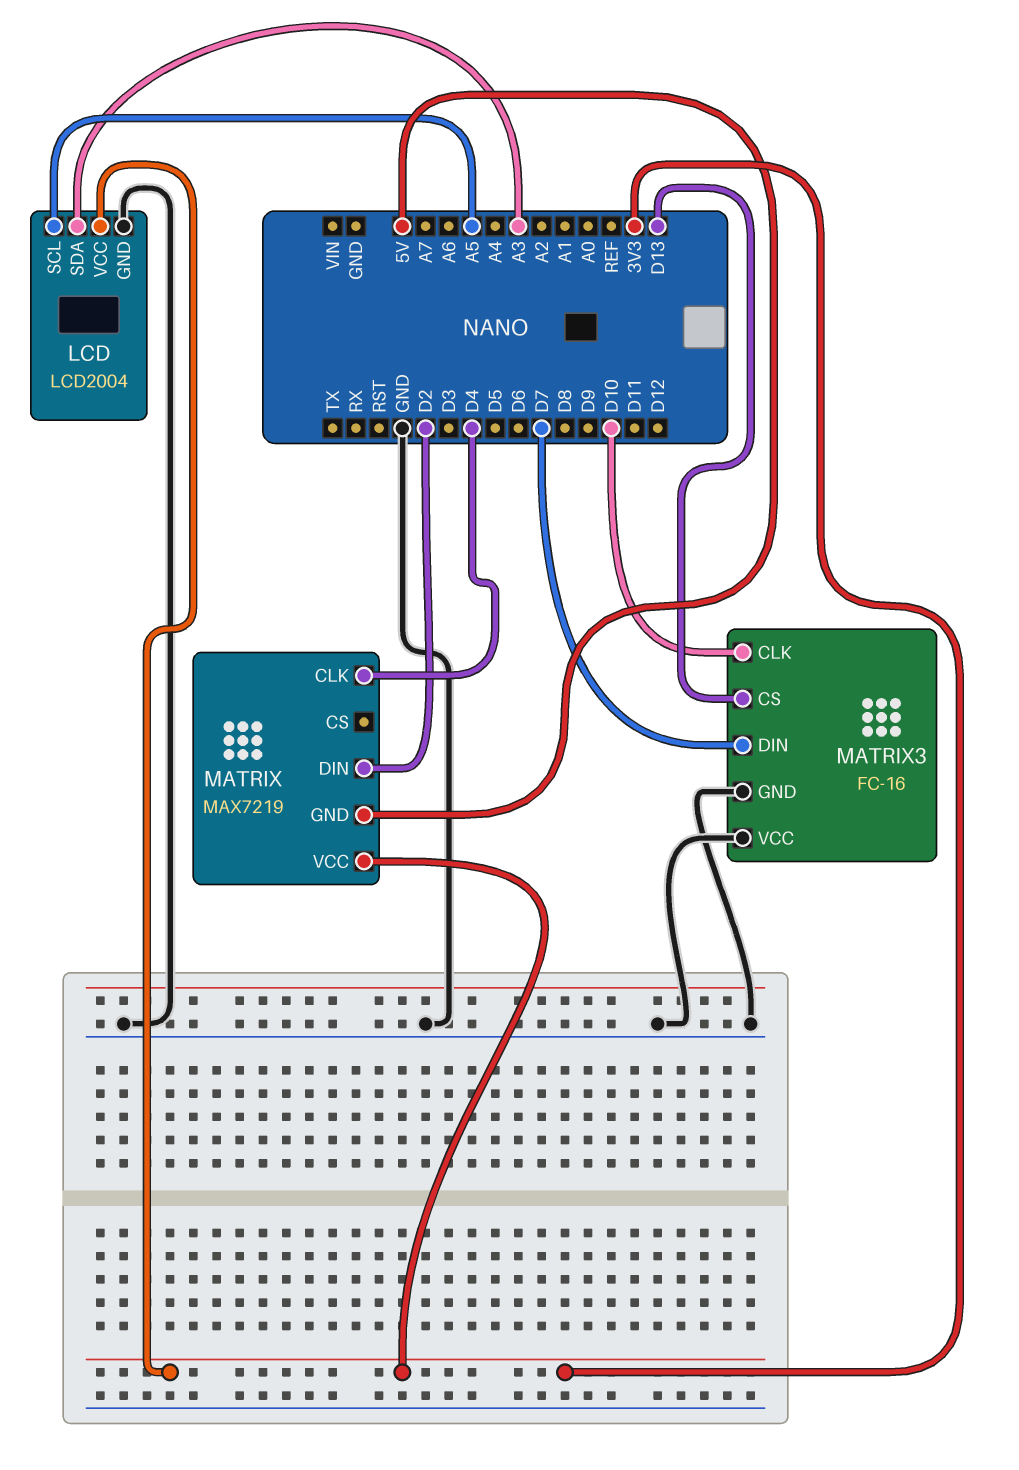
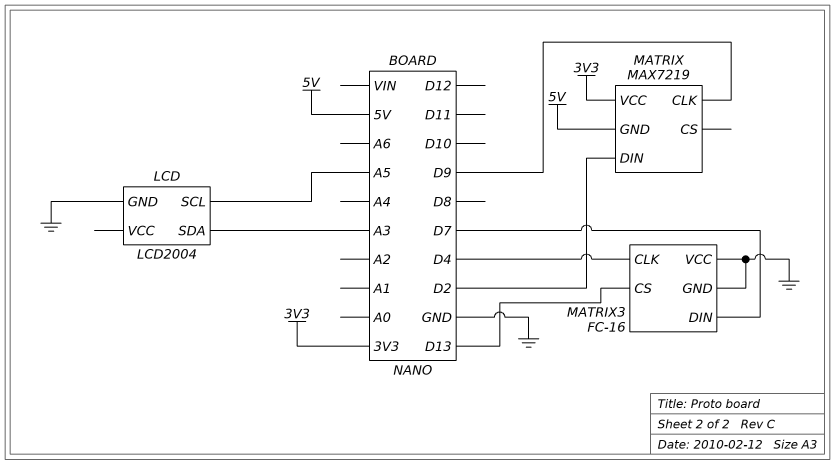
LCD pin VCC: 3V3 -> none
MATRIX pin CLK: D4 -> D9
MATRIX3 pin CLK: D10 -> D4

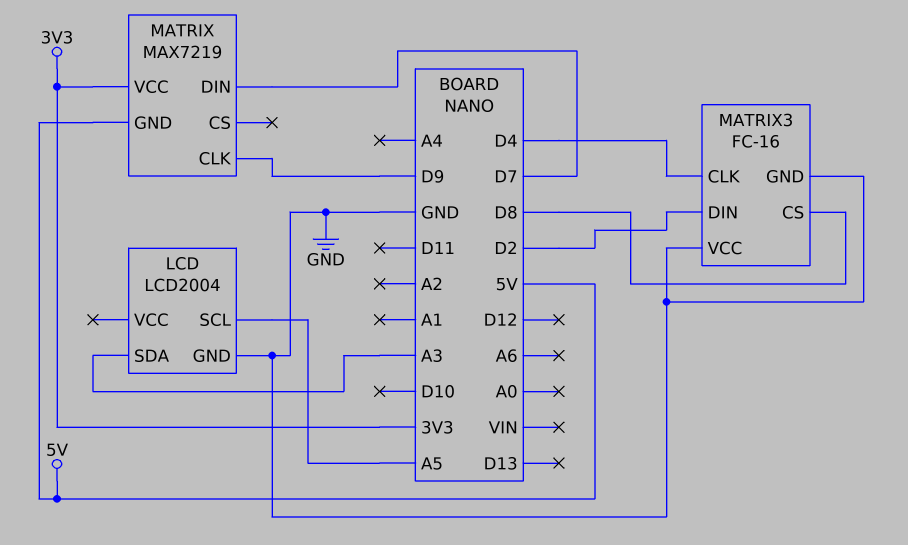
MATRIX pin DIN: D2 -> D7
MATRIX3 pin CS: D13 -> D8
MATRIX3 pin DIN: D7 -> D2

